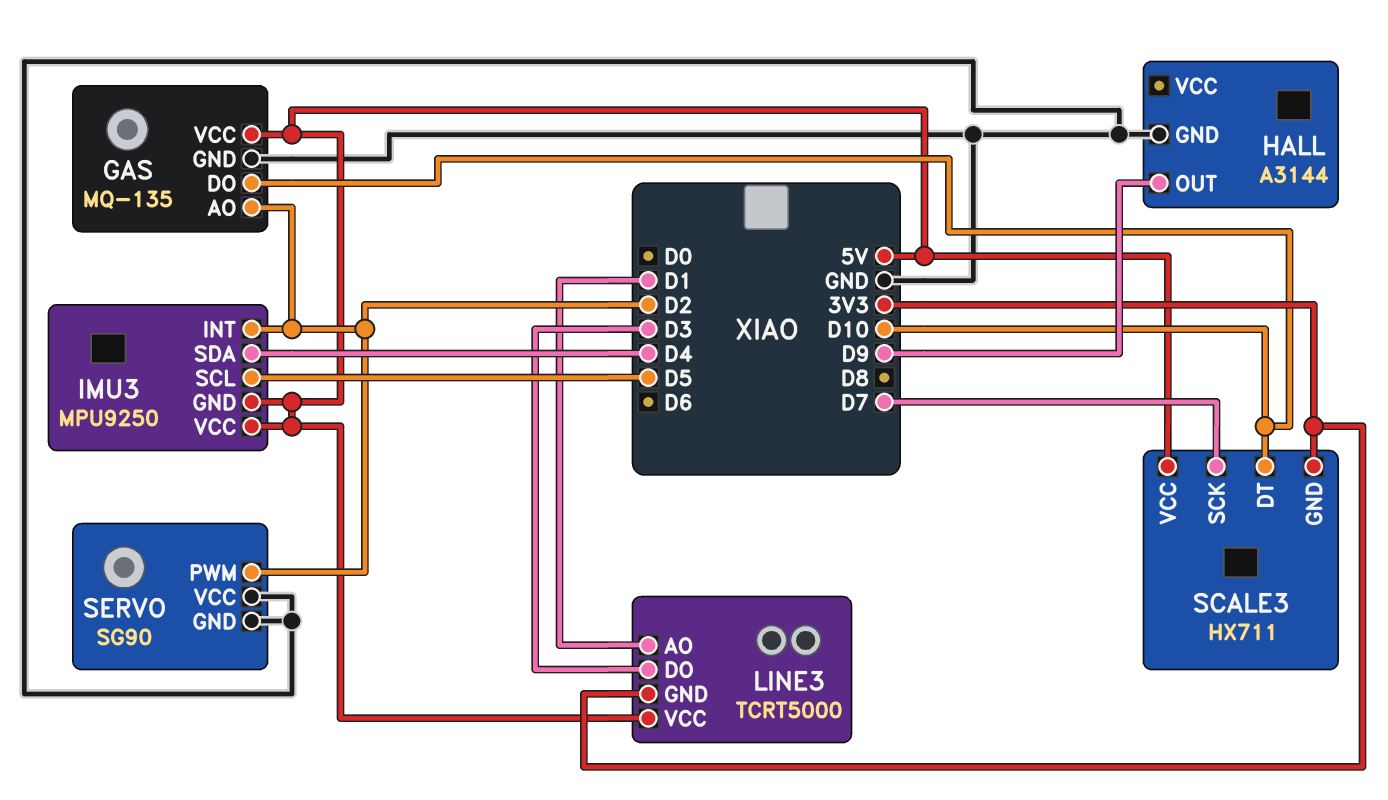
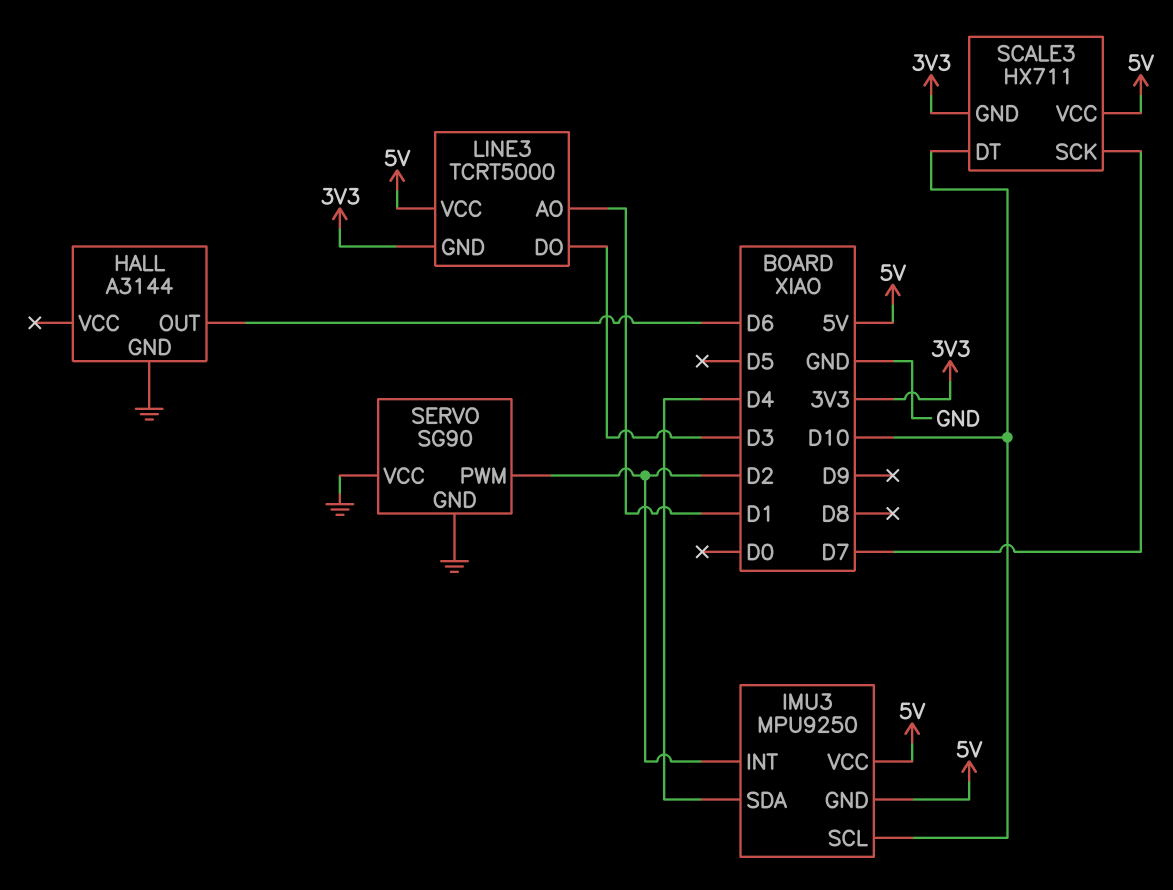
GAS: MQ-135 -> none
GAS pin AO: D2 -> none
GAS pin DO: D10 -> none
GAS pin GND: GND -> none
GAS pin VCC: 5V -> none
HALL pin OUT: D9 -> D6
IMU3 pin SCL: D5 -> D10

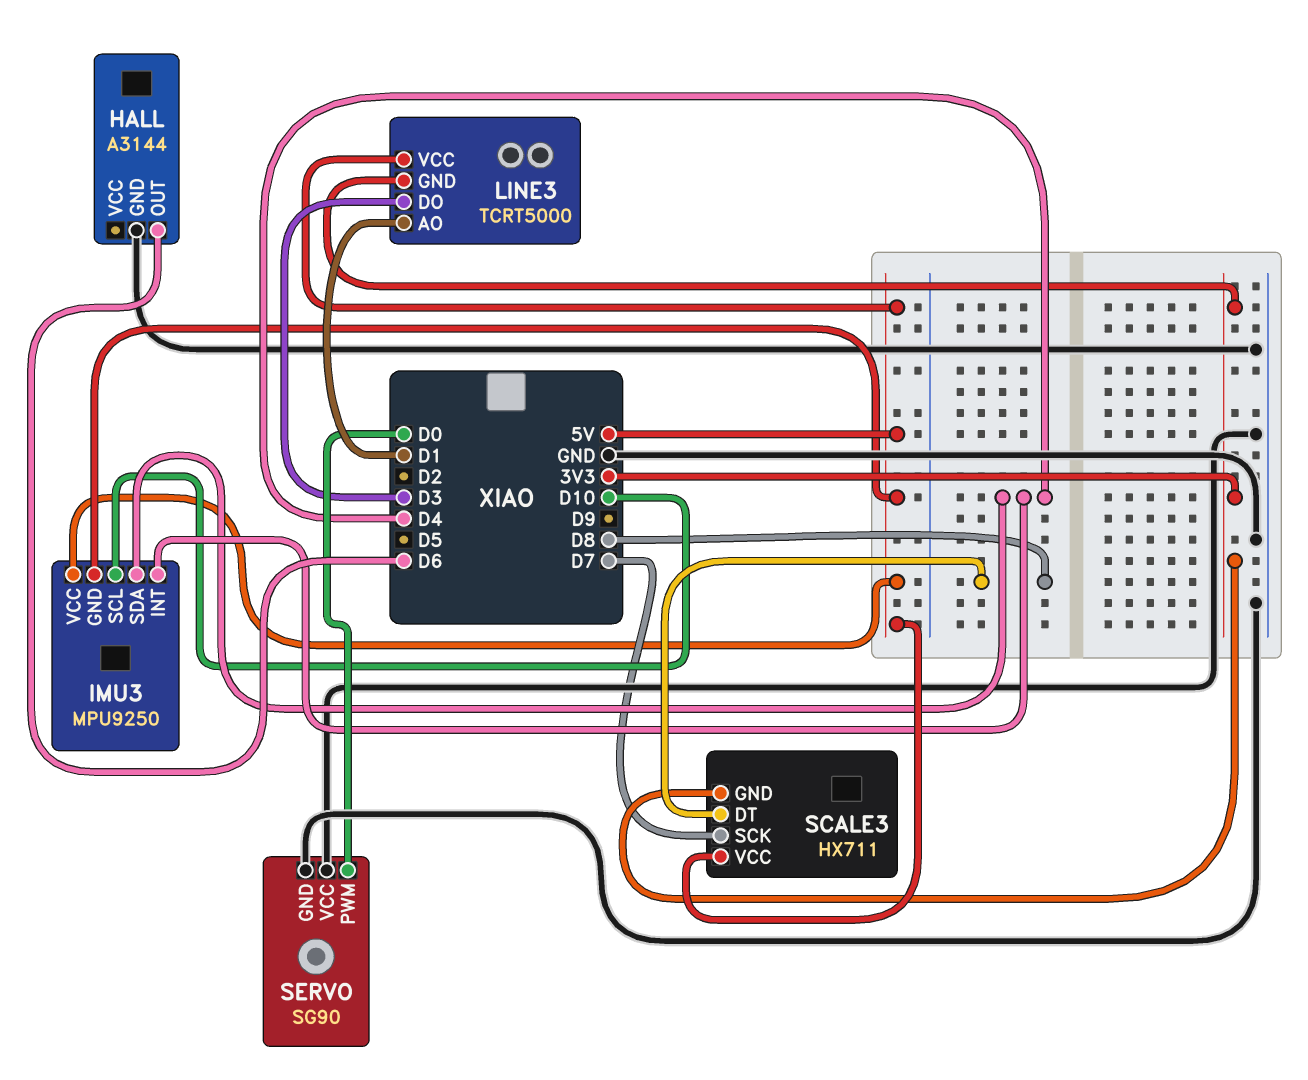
IMU3 pin INT: D2 -> D4
SCALE3 pin DT: D10 -> D8
SERVO pin PWM: D2 -> D0

